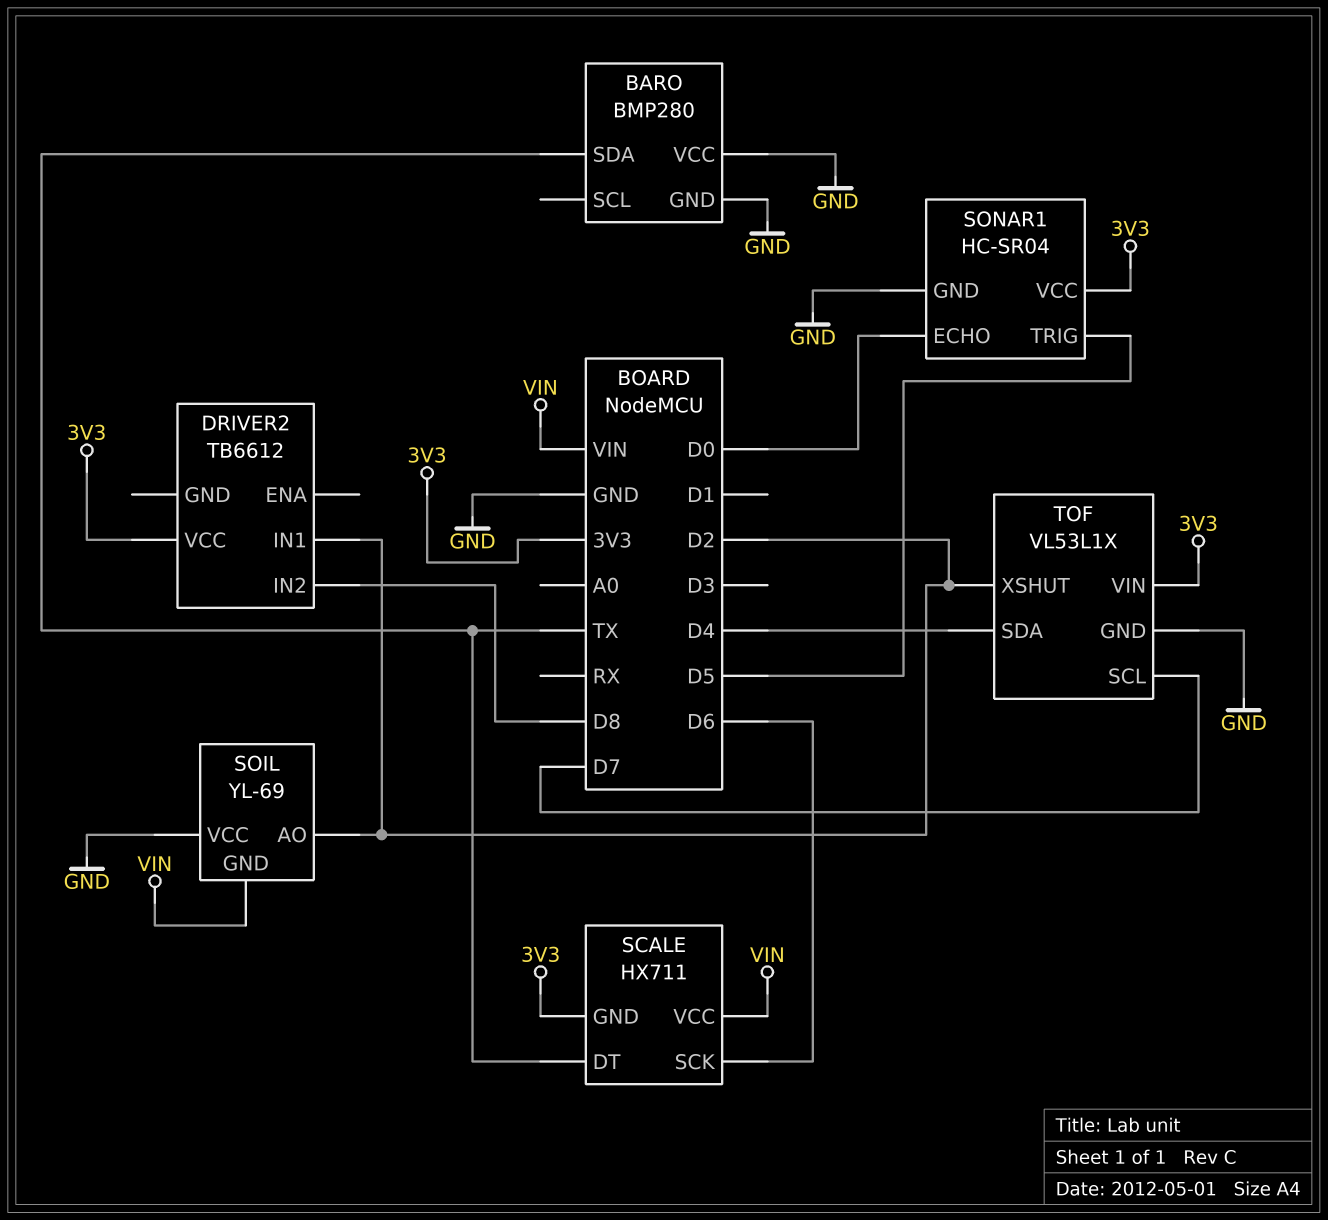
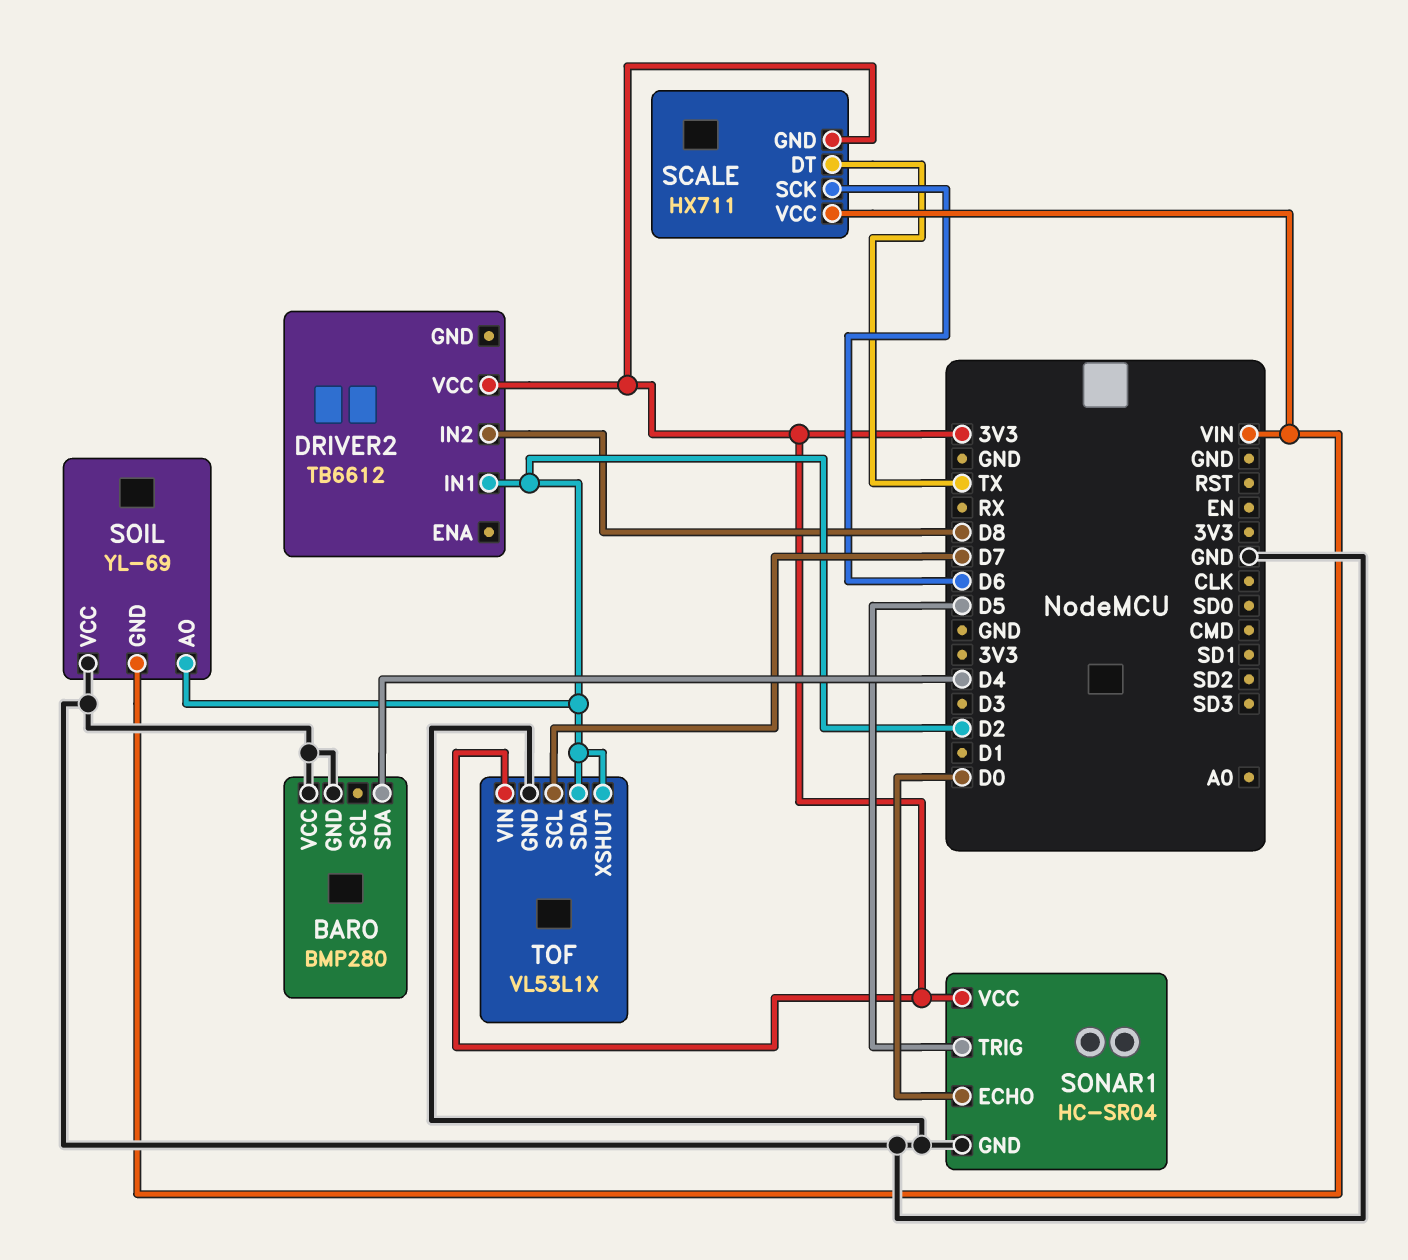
BARO pin SDA: TX -> D4
TOF pin SDA: D4 -> D2

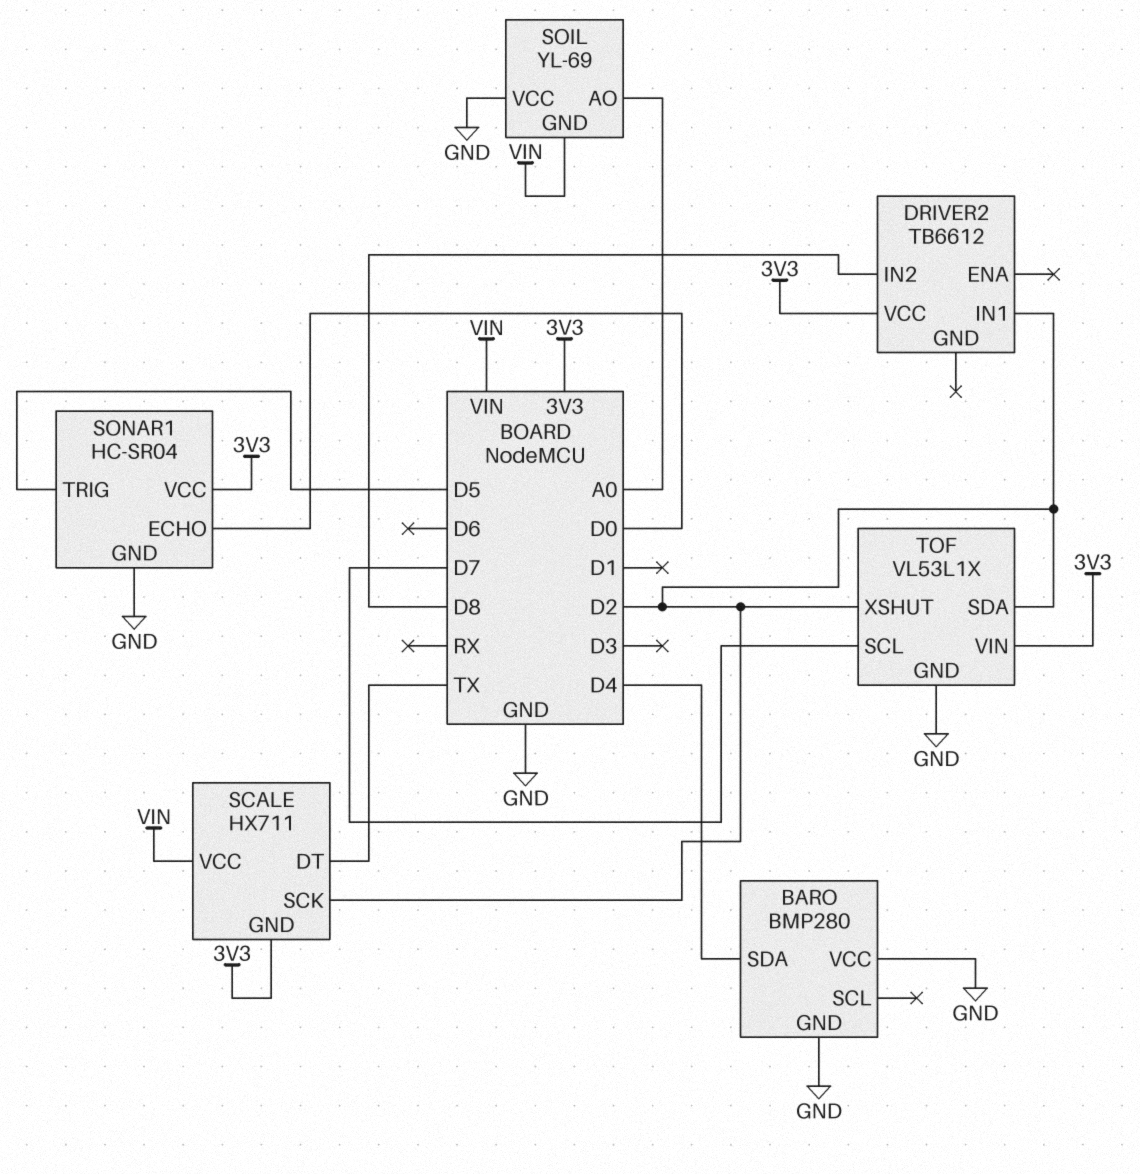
SCALE pin SCK: D6 -> D2
SOIL pin AO: D2 -> A0

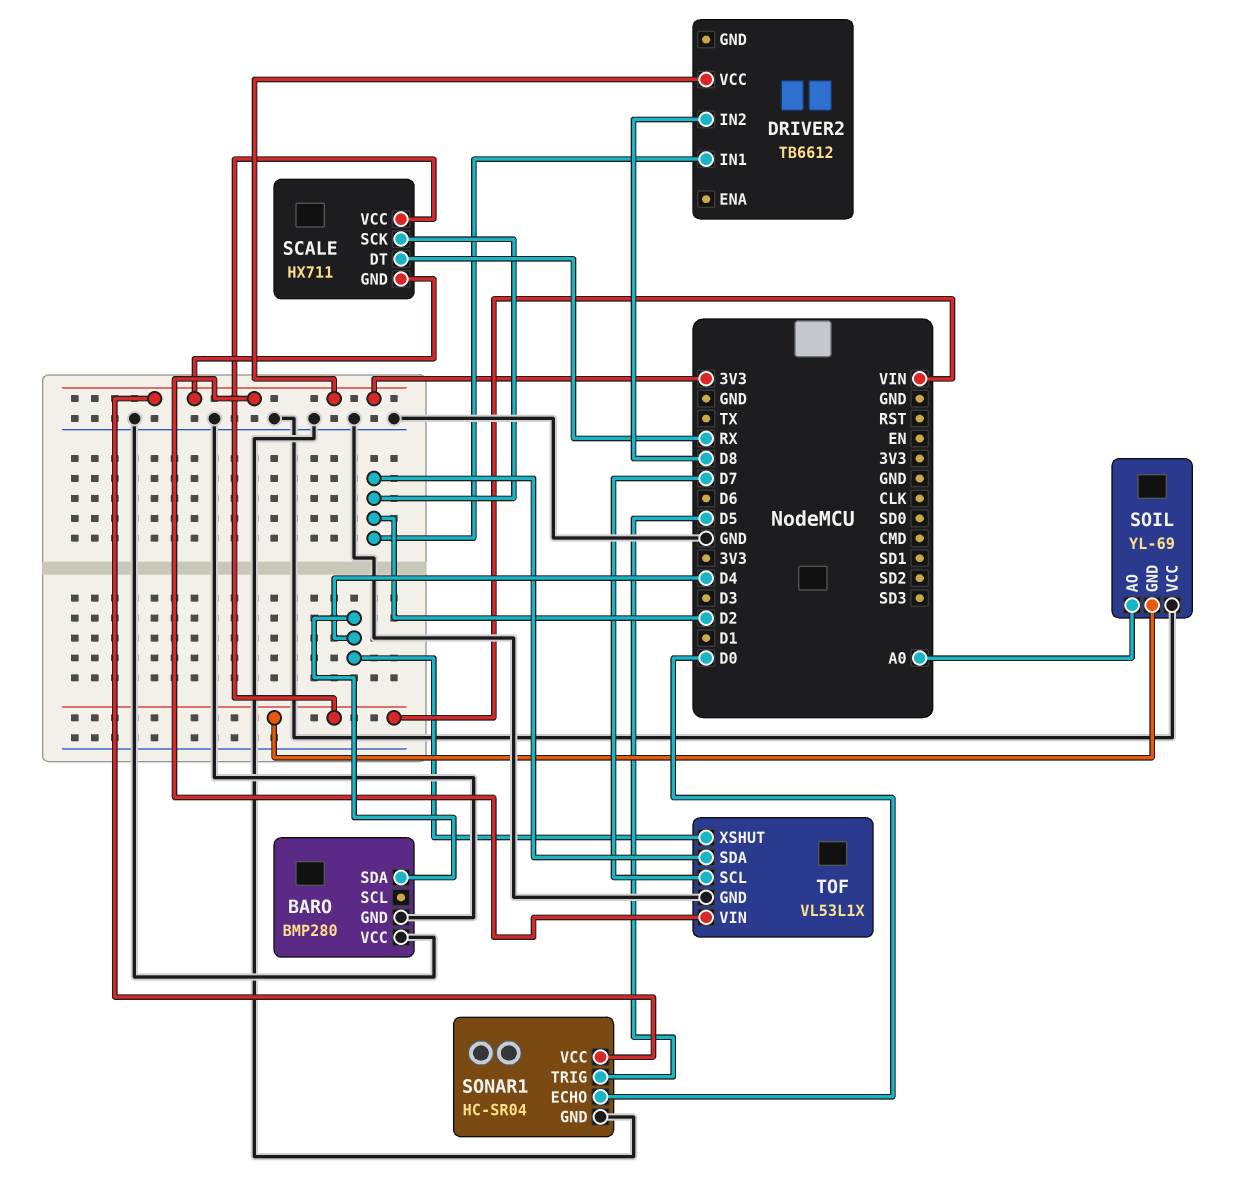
SCALE pin DT: TX -> RX
TOF pin XSHUT: D2 -> D4

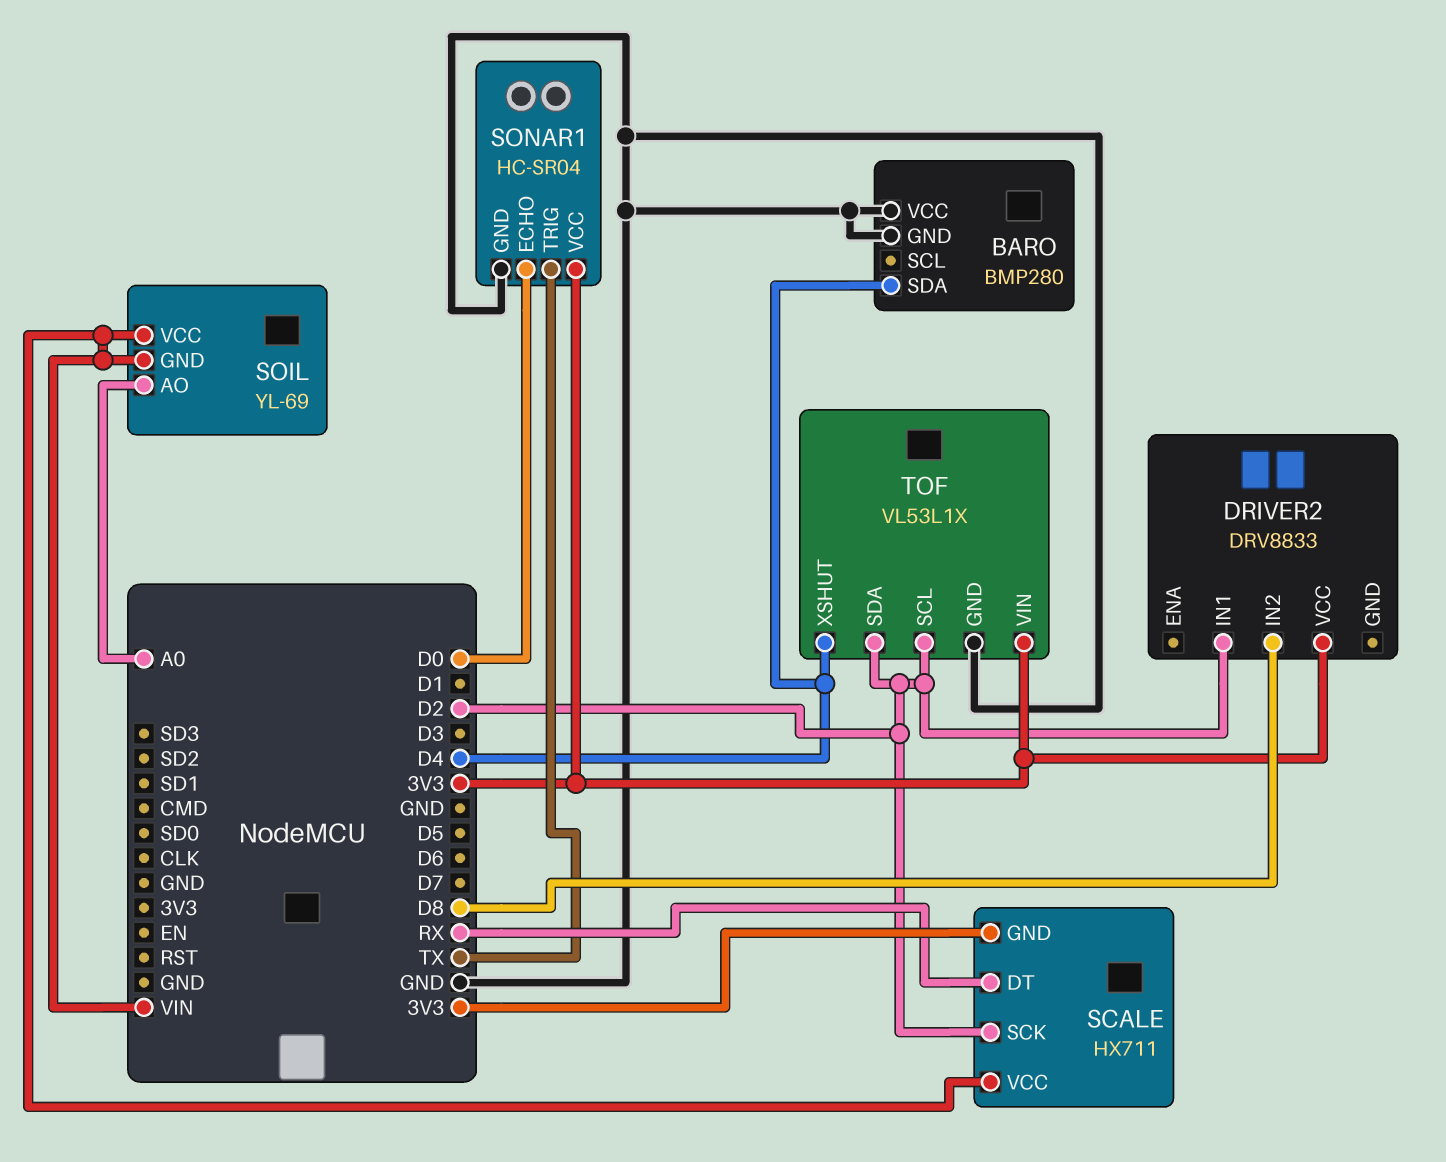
DRIVER2: TB6612 -> DRV8833
SOIL pin VCC: GND -> VIN
SONAR1 pin TRIG: D5 -> TX
TOF pin SCL: D7 -> D2

